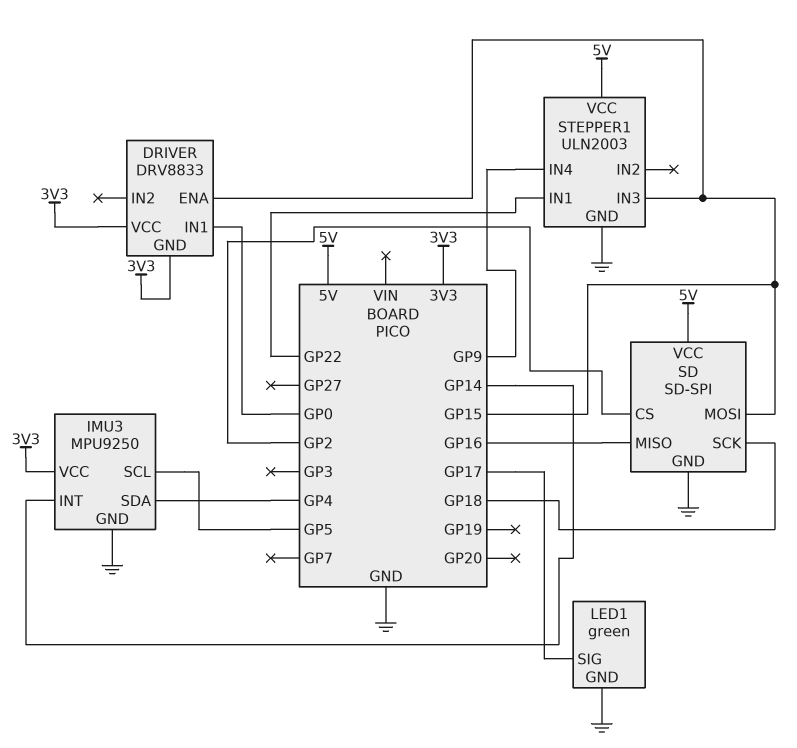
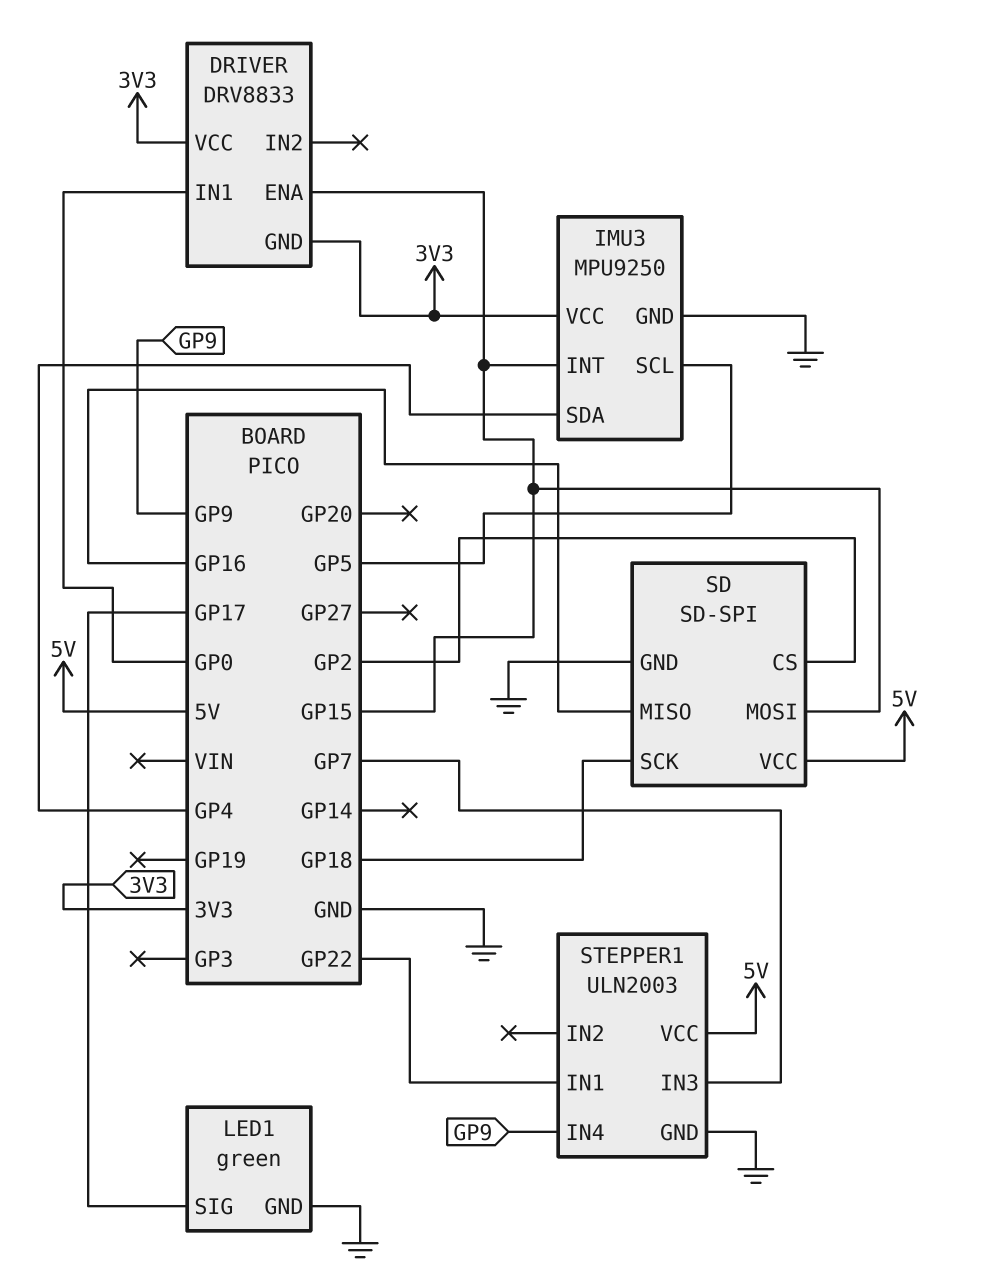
IMU3 pin INT: GP14 -> GP15
STEPPER1 pin IN3: GP15 -> GP7

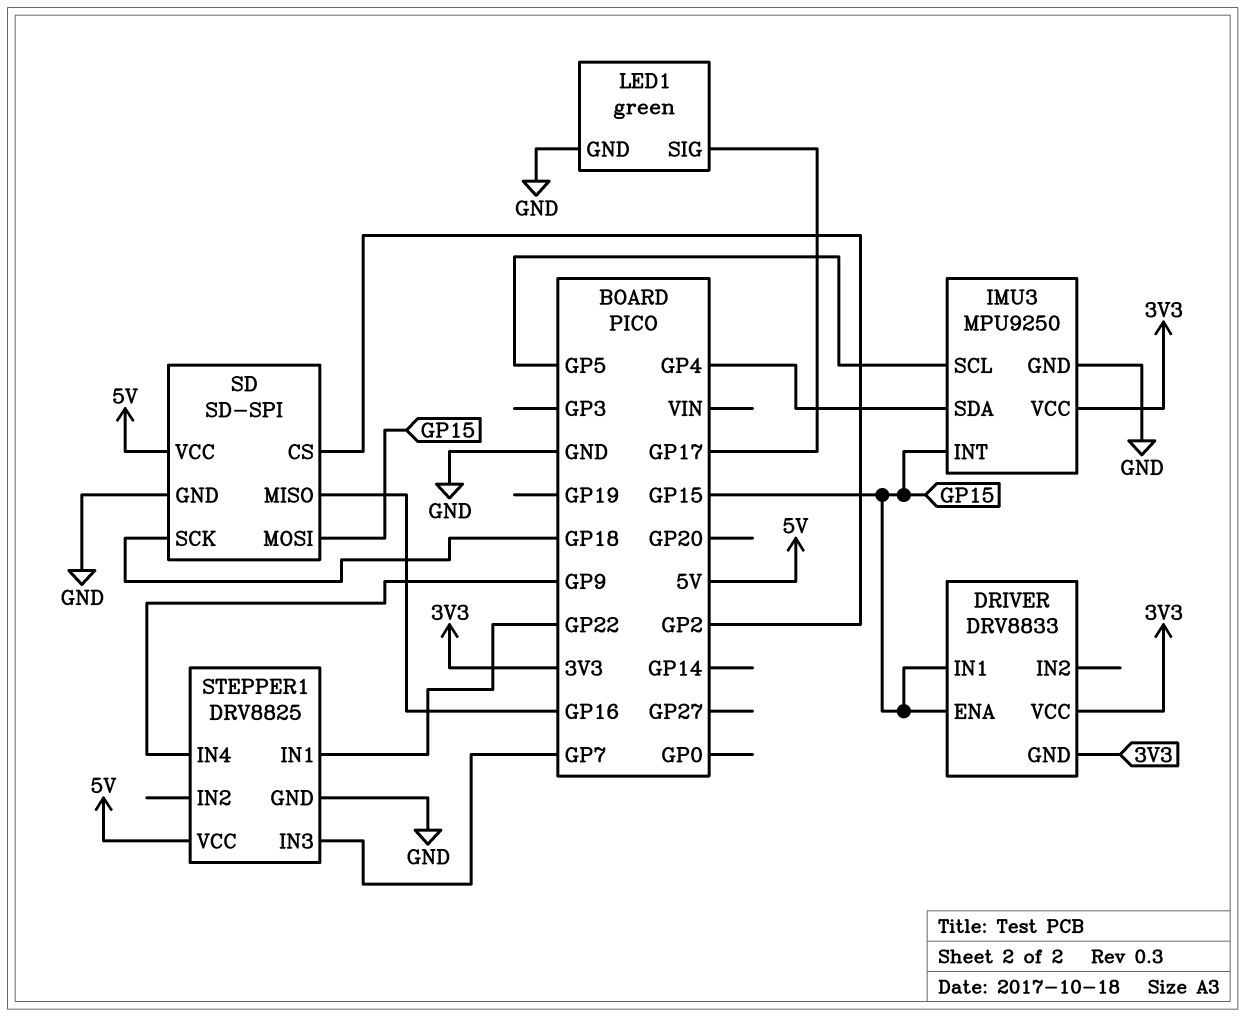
DRIVER pin IN1: GP0 -> GP15
STEPPER1: ULN2003 -> DRV8825

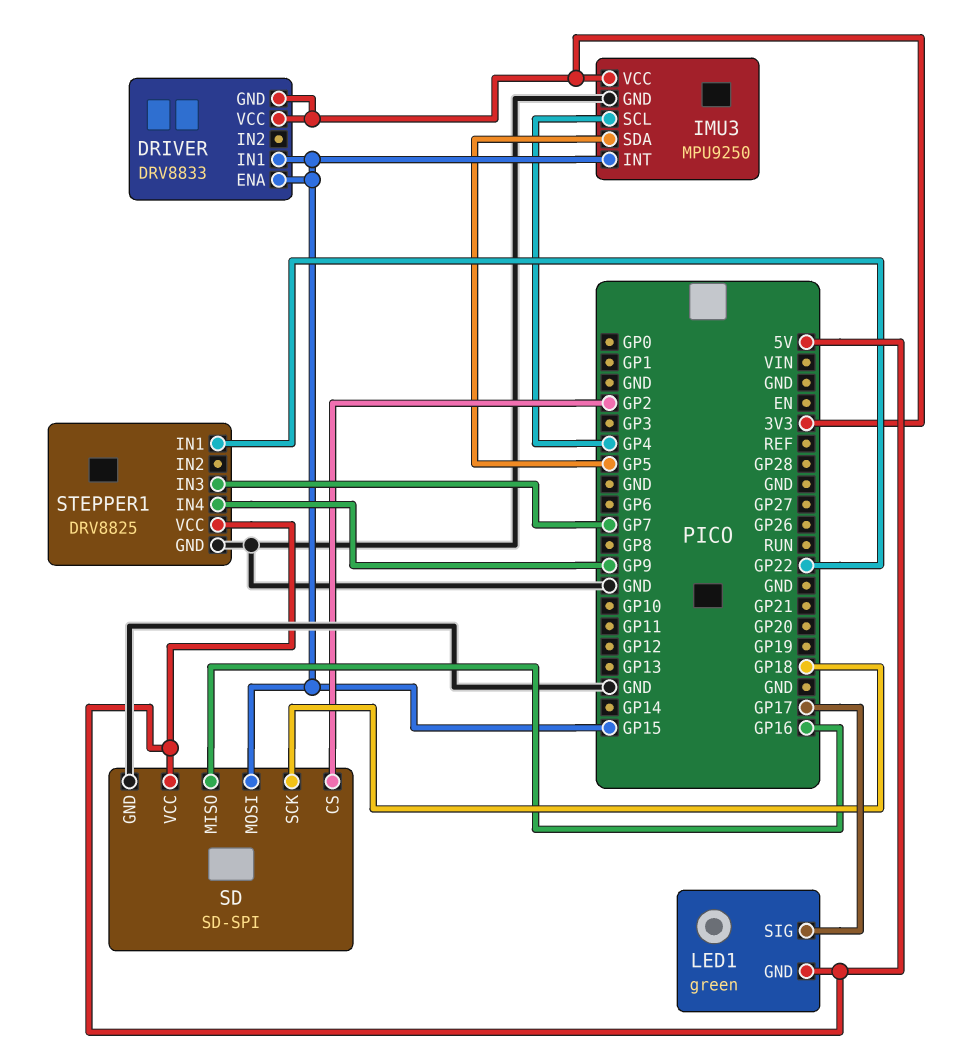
IMU3 pin SCL: GP5 -> GP4
IMU3 pin SDA: GP4 -> GP5
LED1 pin GND: GND -> 5V

